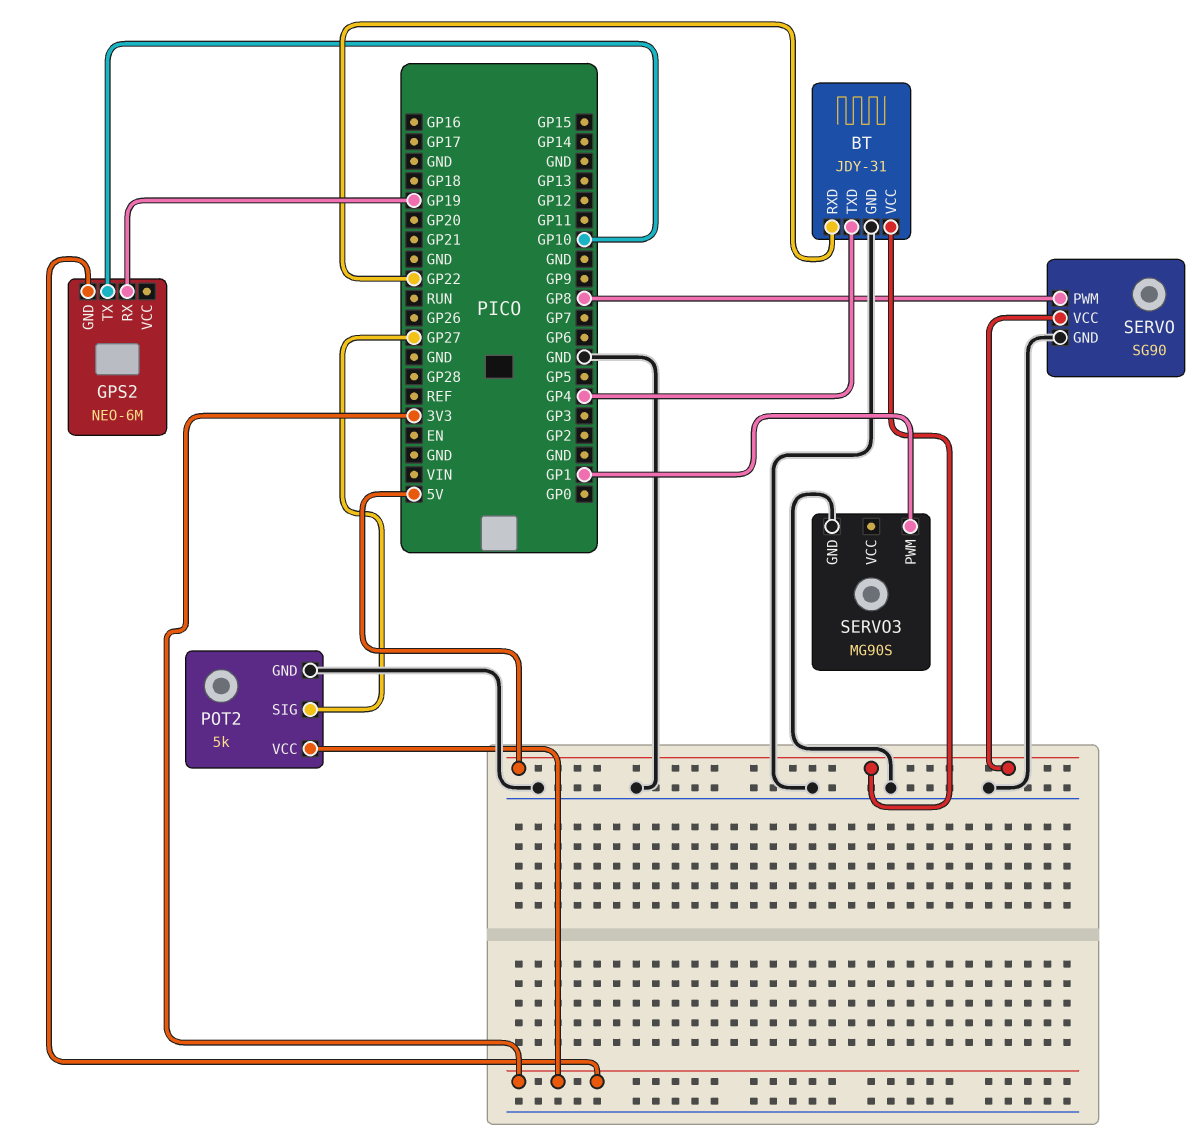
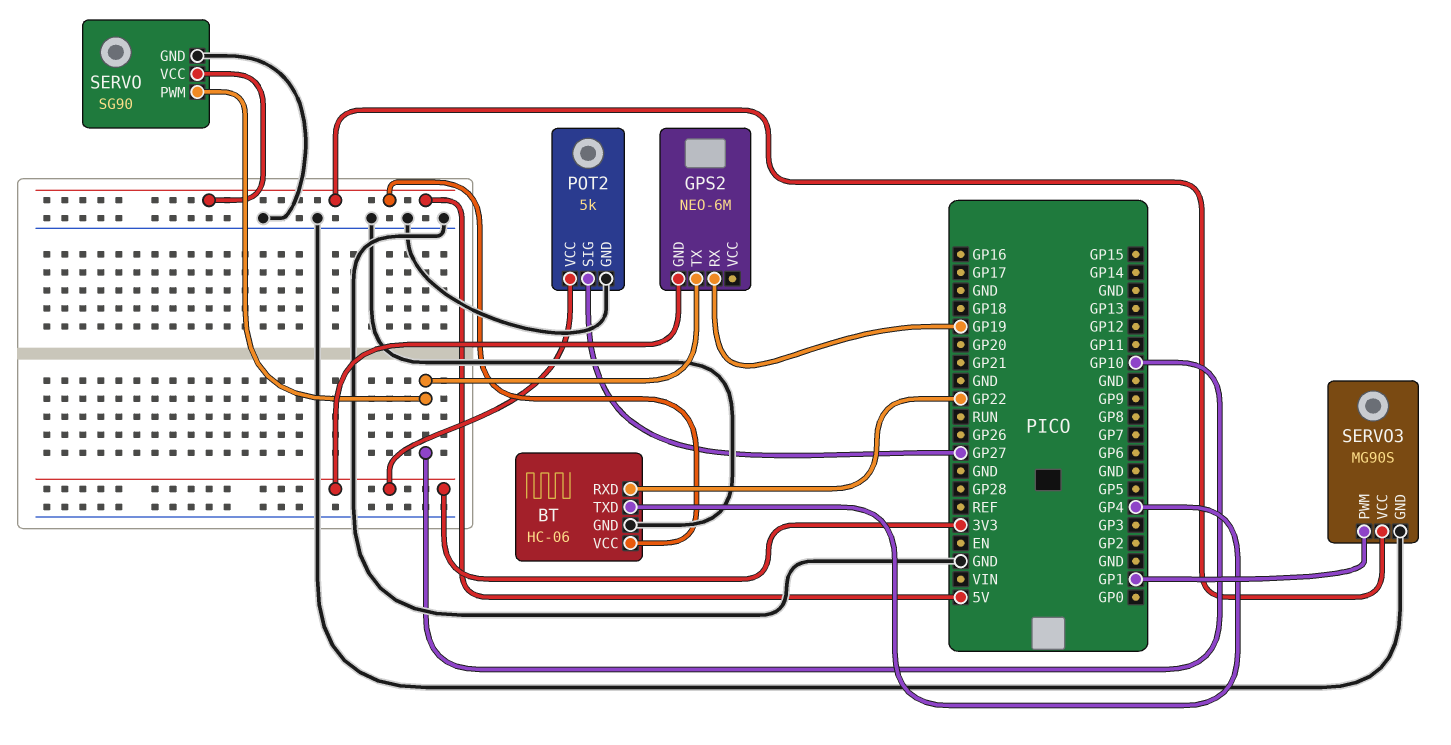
BT: JDY-31 -> HC-06
SERVO pin PWM: GP8 -> GP10
SERVO3 pin VCC: none -> 5V

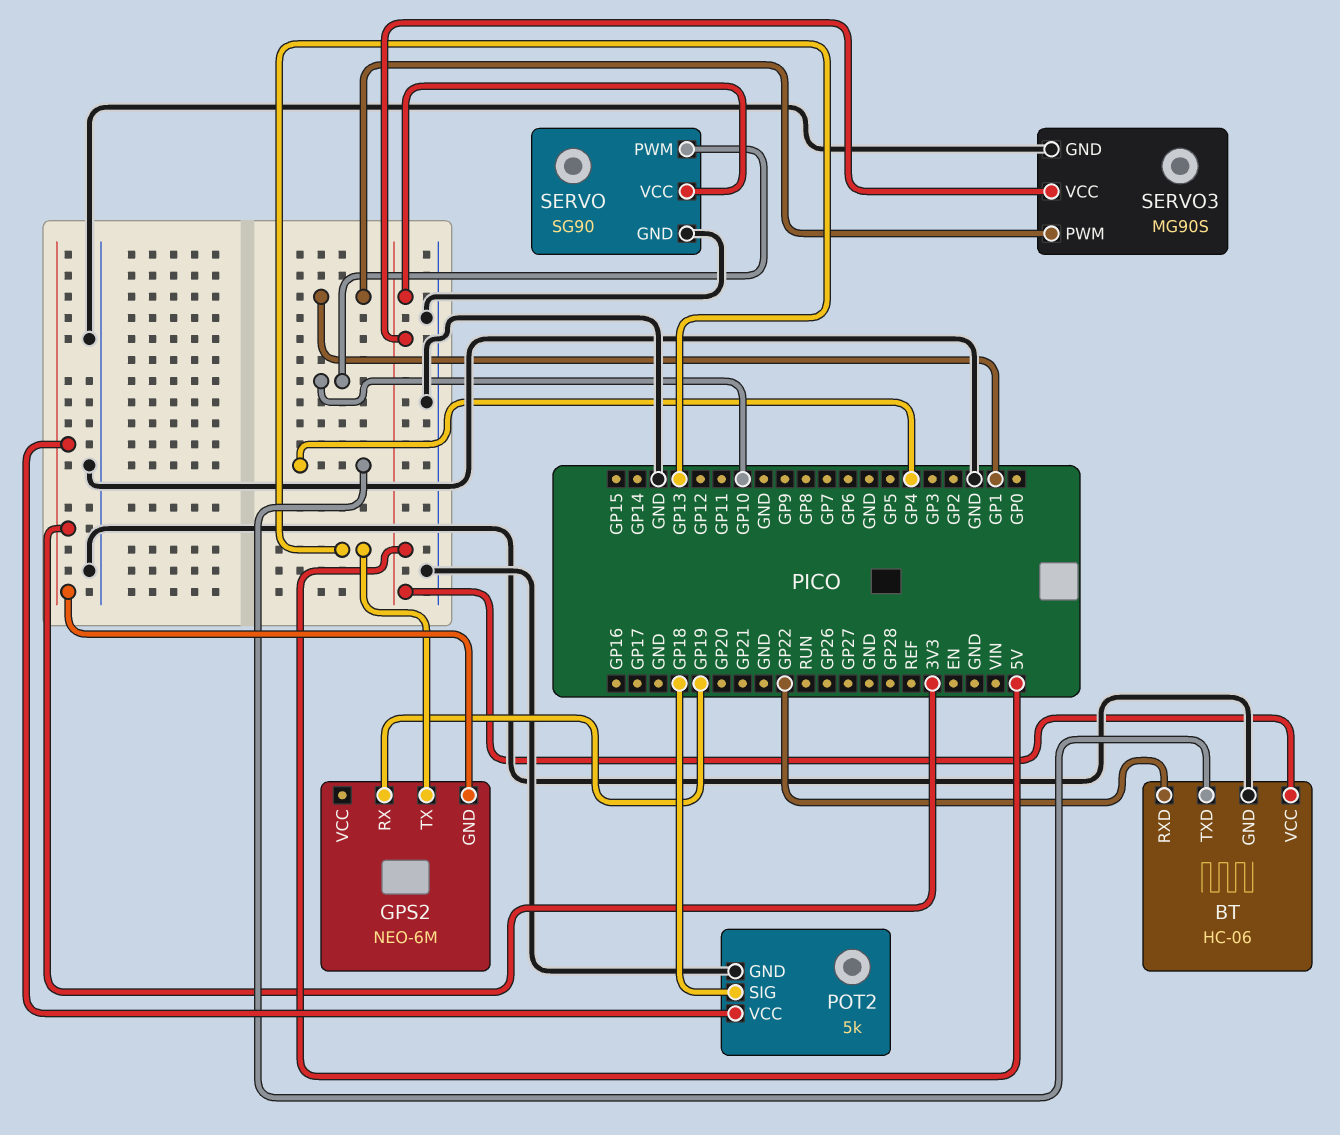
GPS2 pin TX: GP10 -> GP13
POT2 pin SIG: GP27 -> GP18

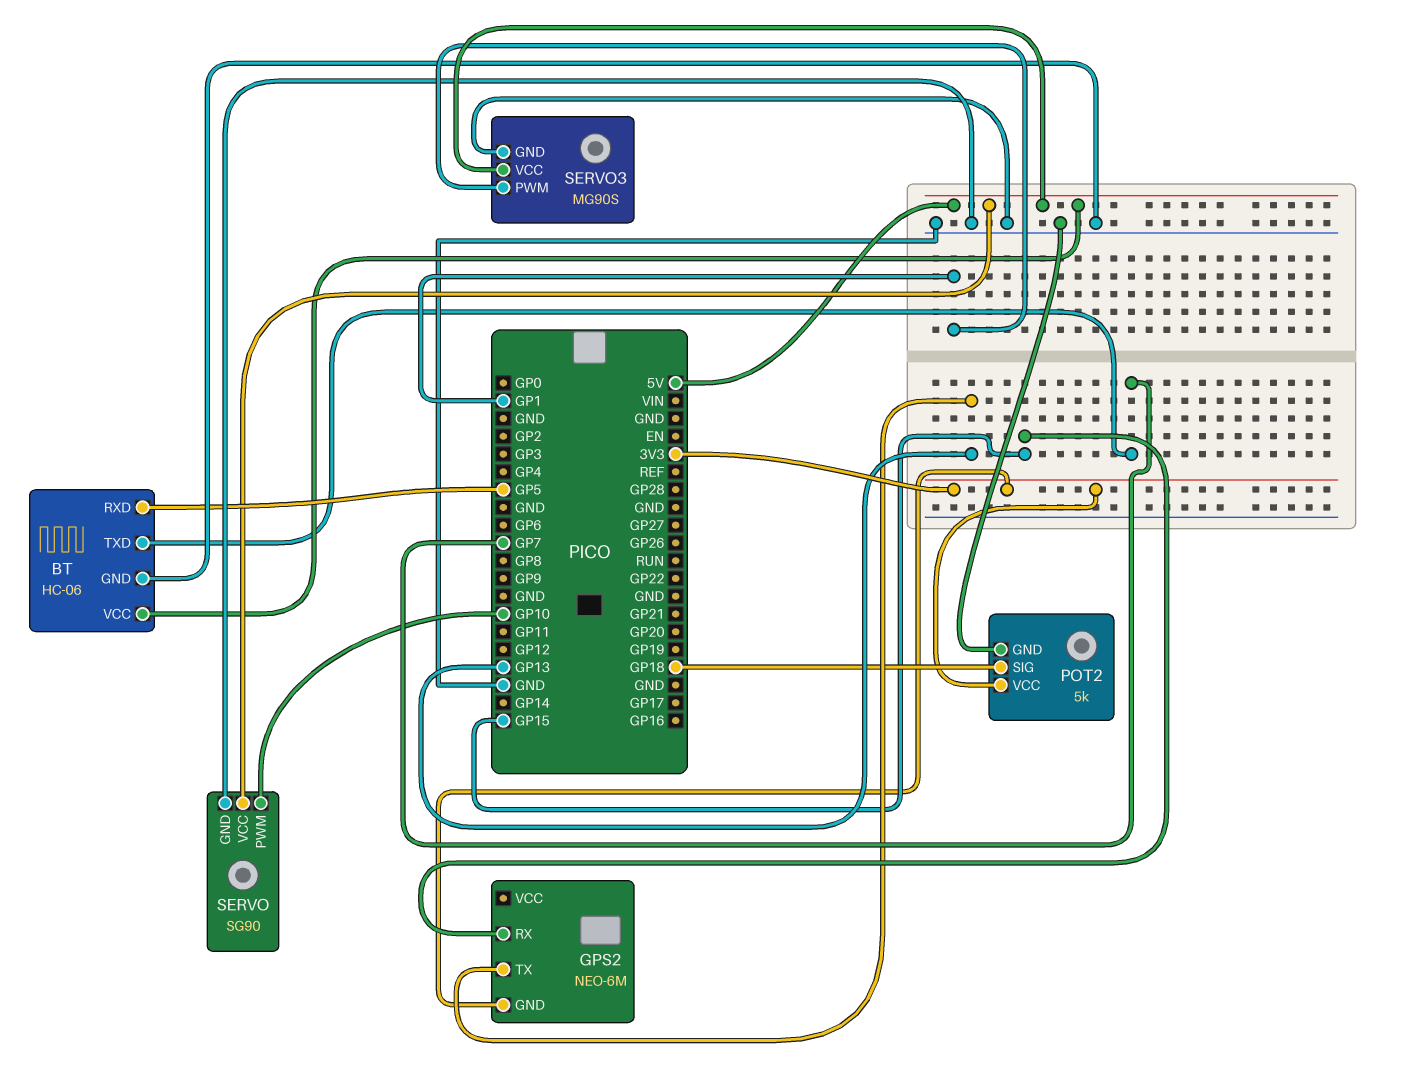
BT pin RXD: GP22 -> GP5
BT pin TXD: GP4 -> GP7
GPS2 pin RX: GP19 -> GP15

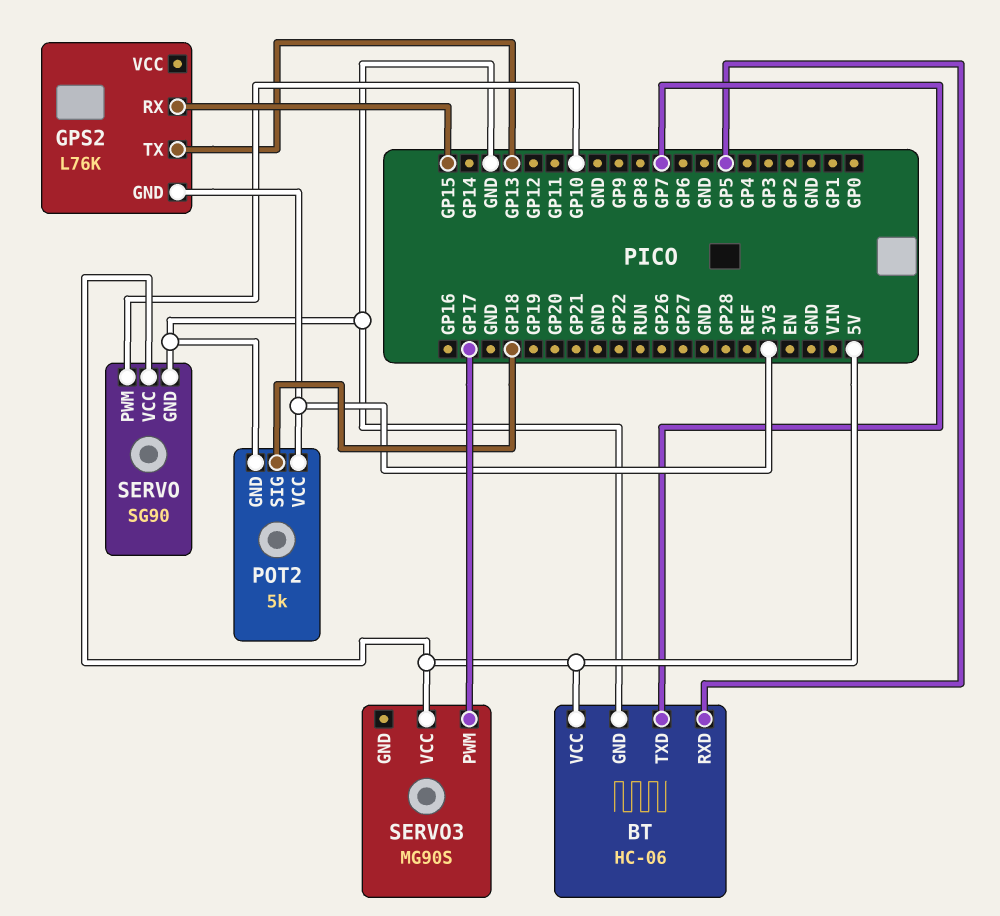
GPS2: NEO-6M -> L76K
SERVO3 pin GND: GND -> none
SERVO3 pin PWM: GP1 -> GP17

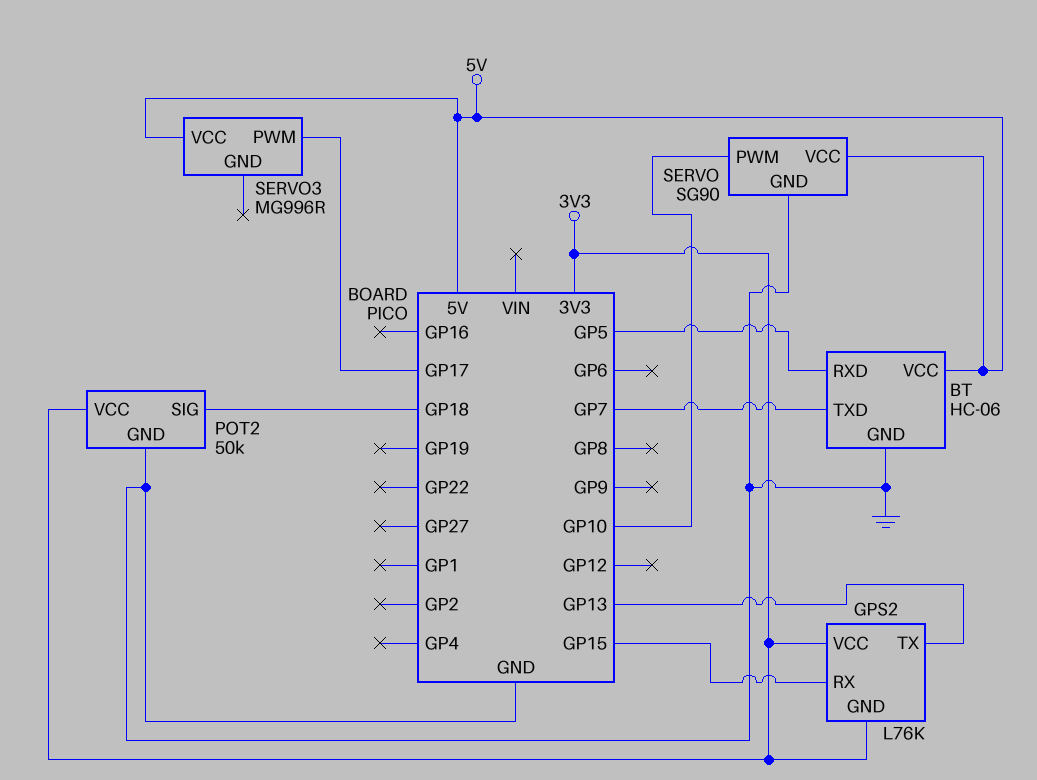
GPS2 pin VCC: none -> 3V3
POT2: 5k -> 50k
SERVO3: MG90S -> MG996R

